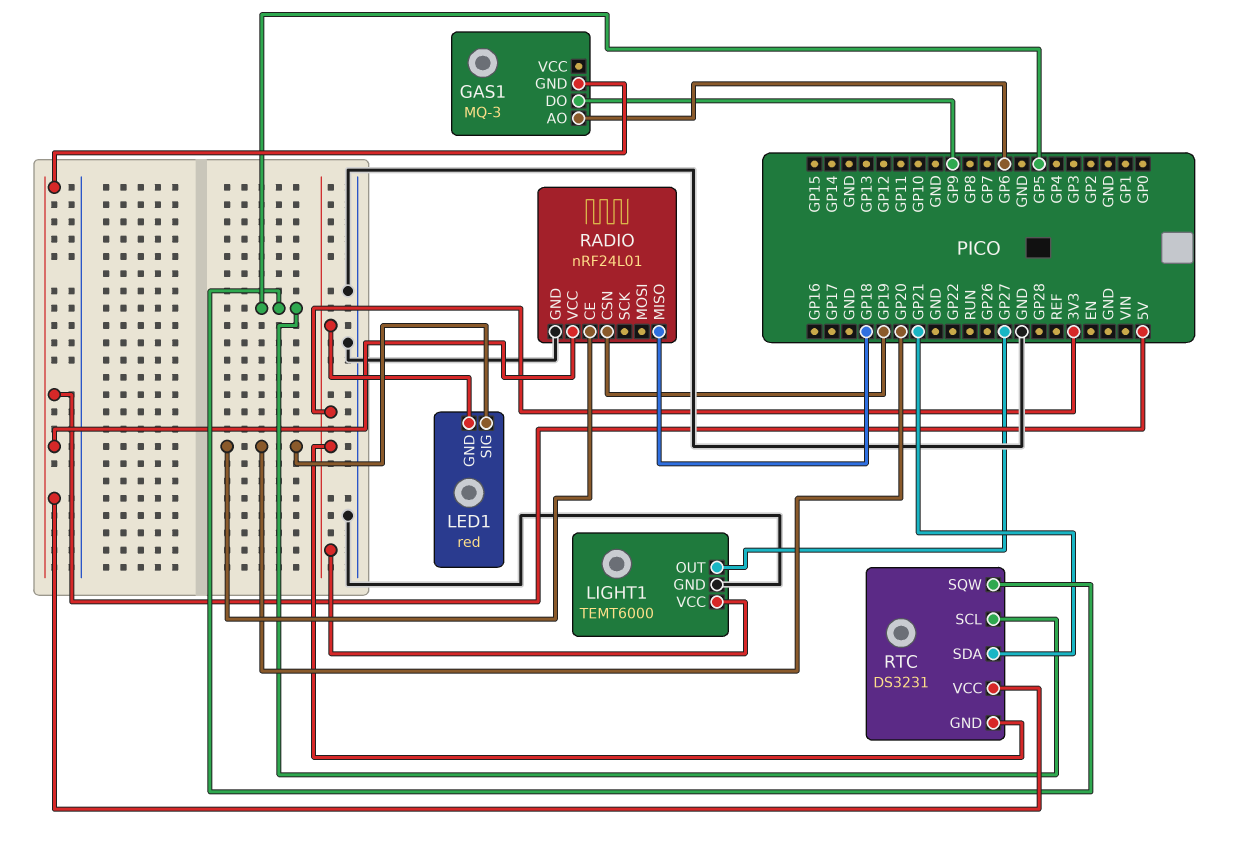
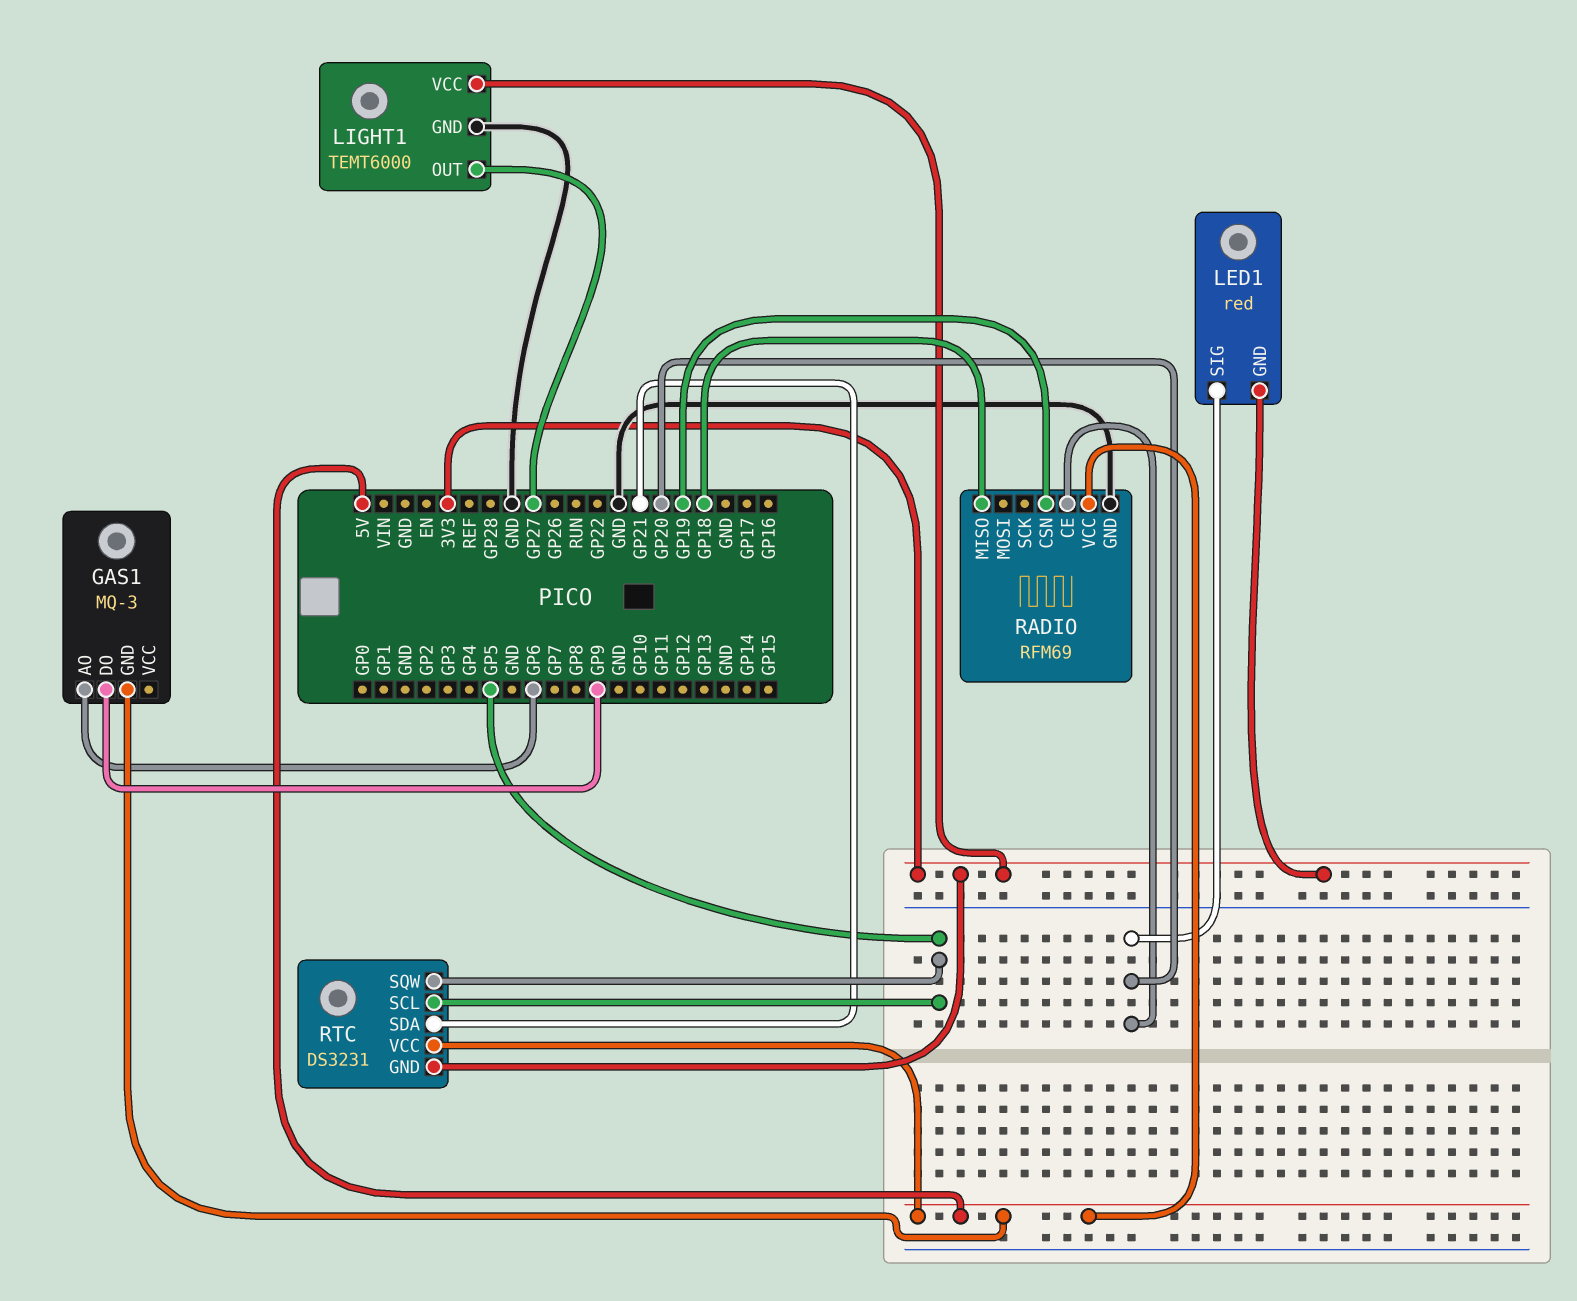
RADIO: nRF24L01 -> RFM69

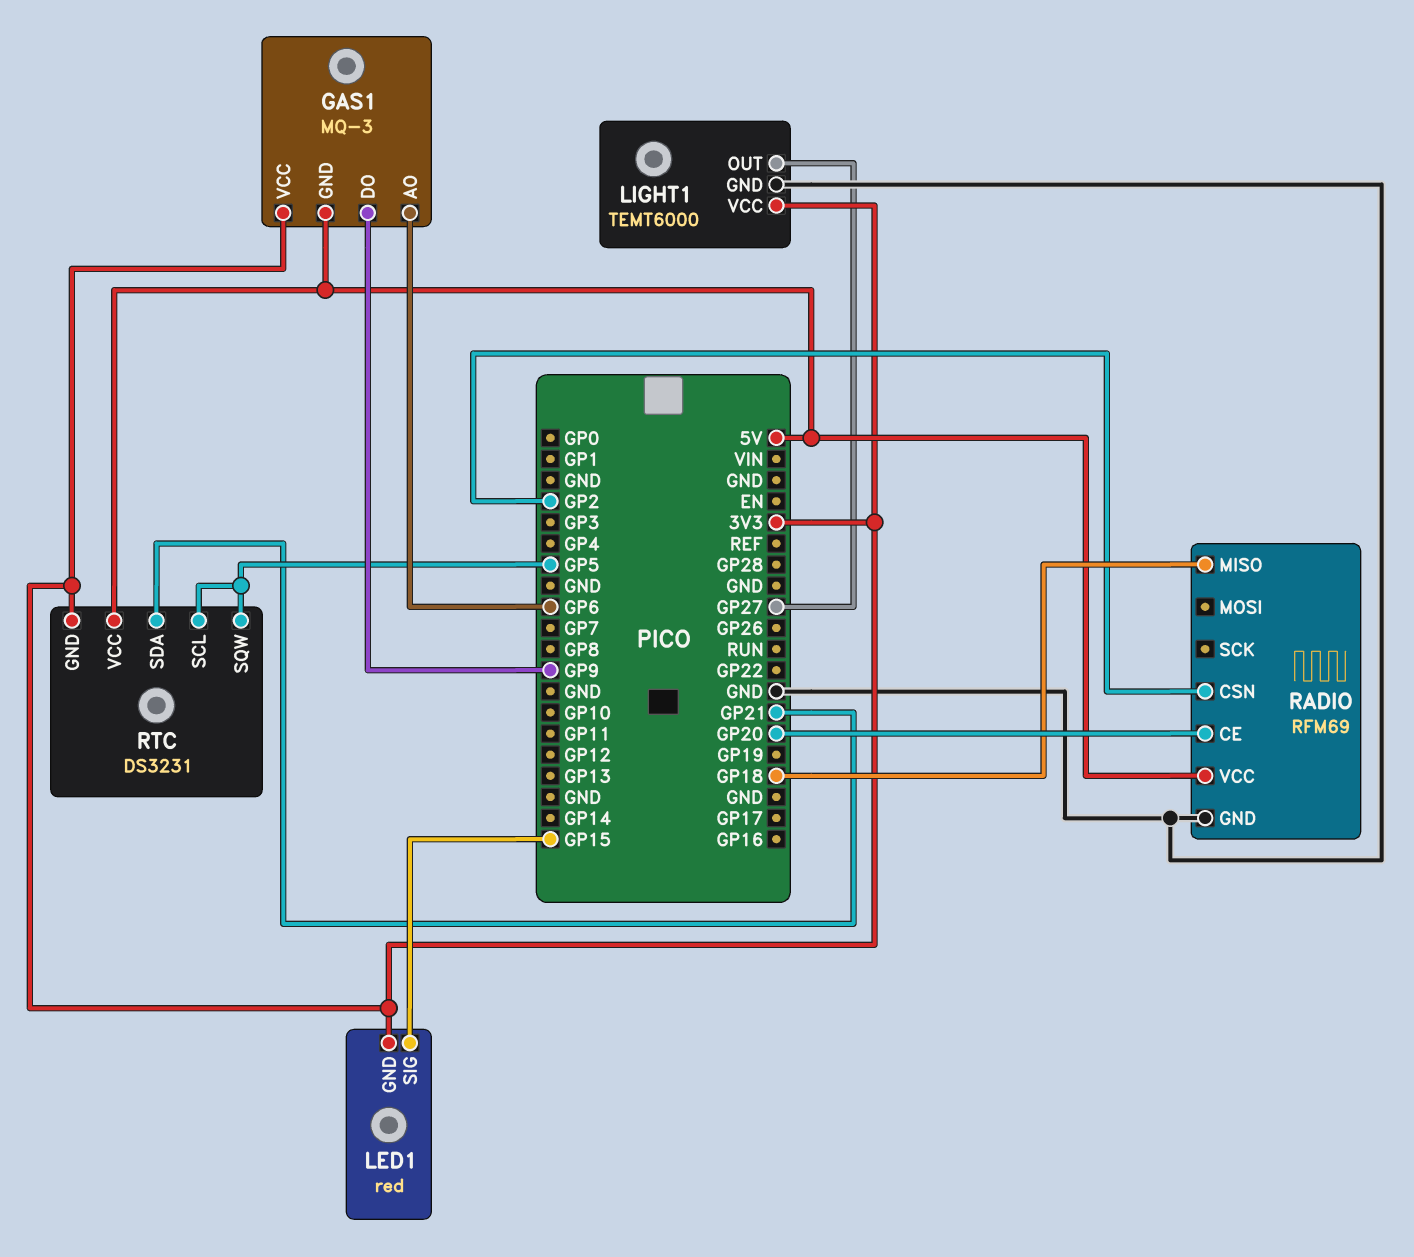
GAS1 pin VCC: none -> 3V3
LED1 pin SIG: GP20 -> GP15
RADIO pin CSN: GP19 -> GP2

